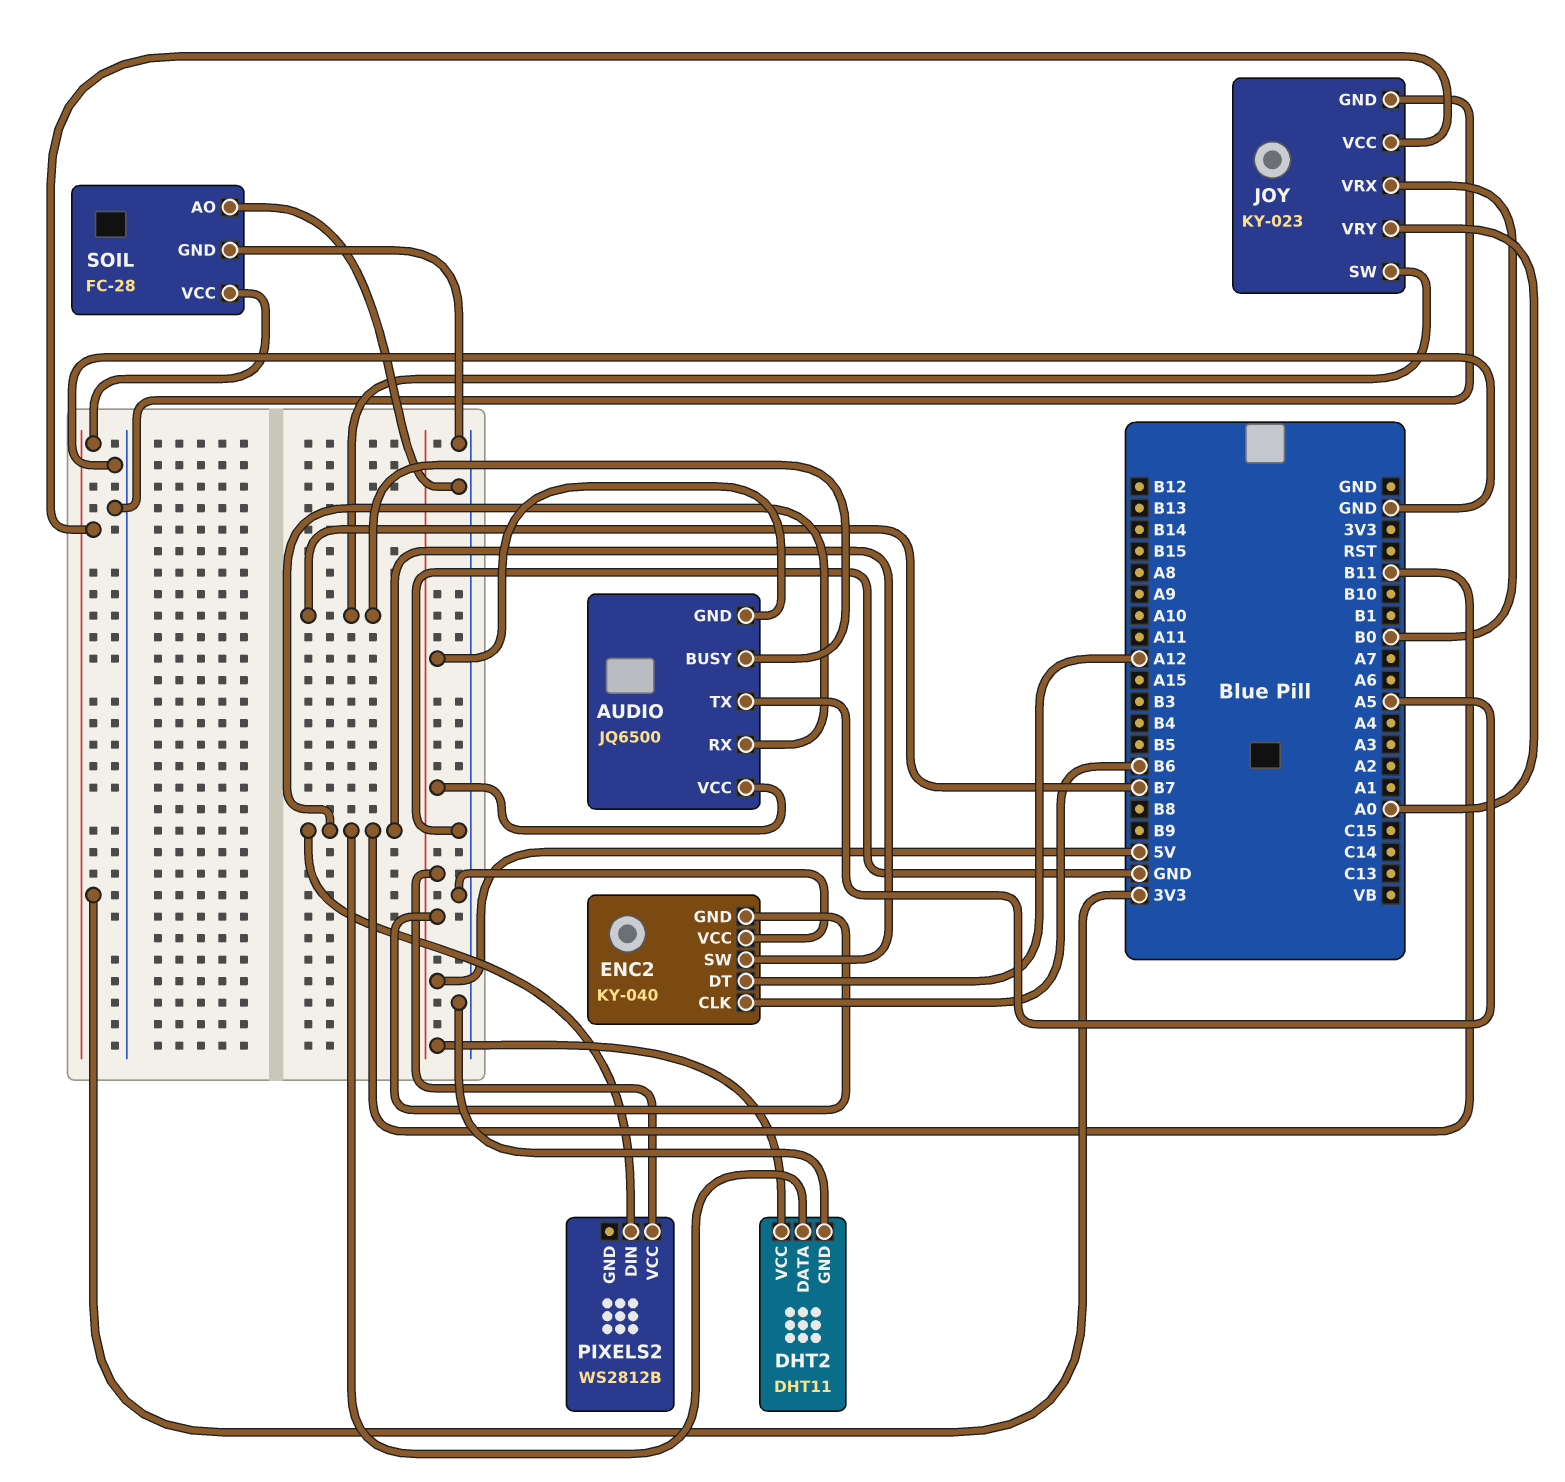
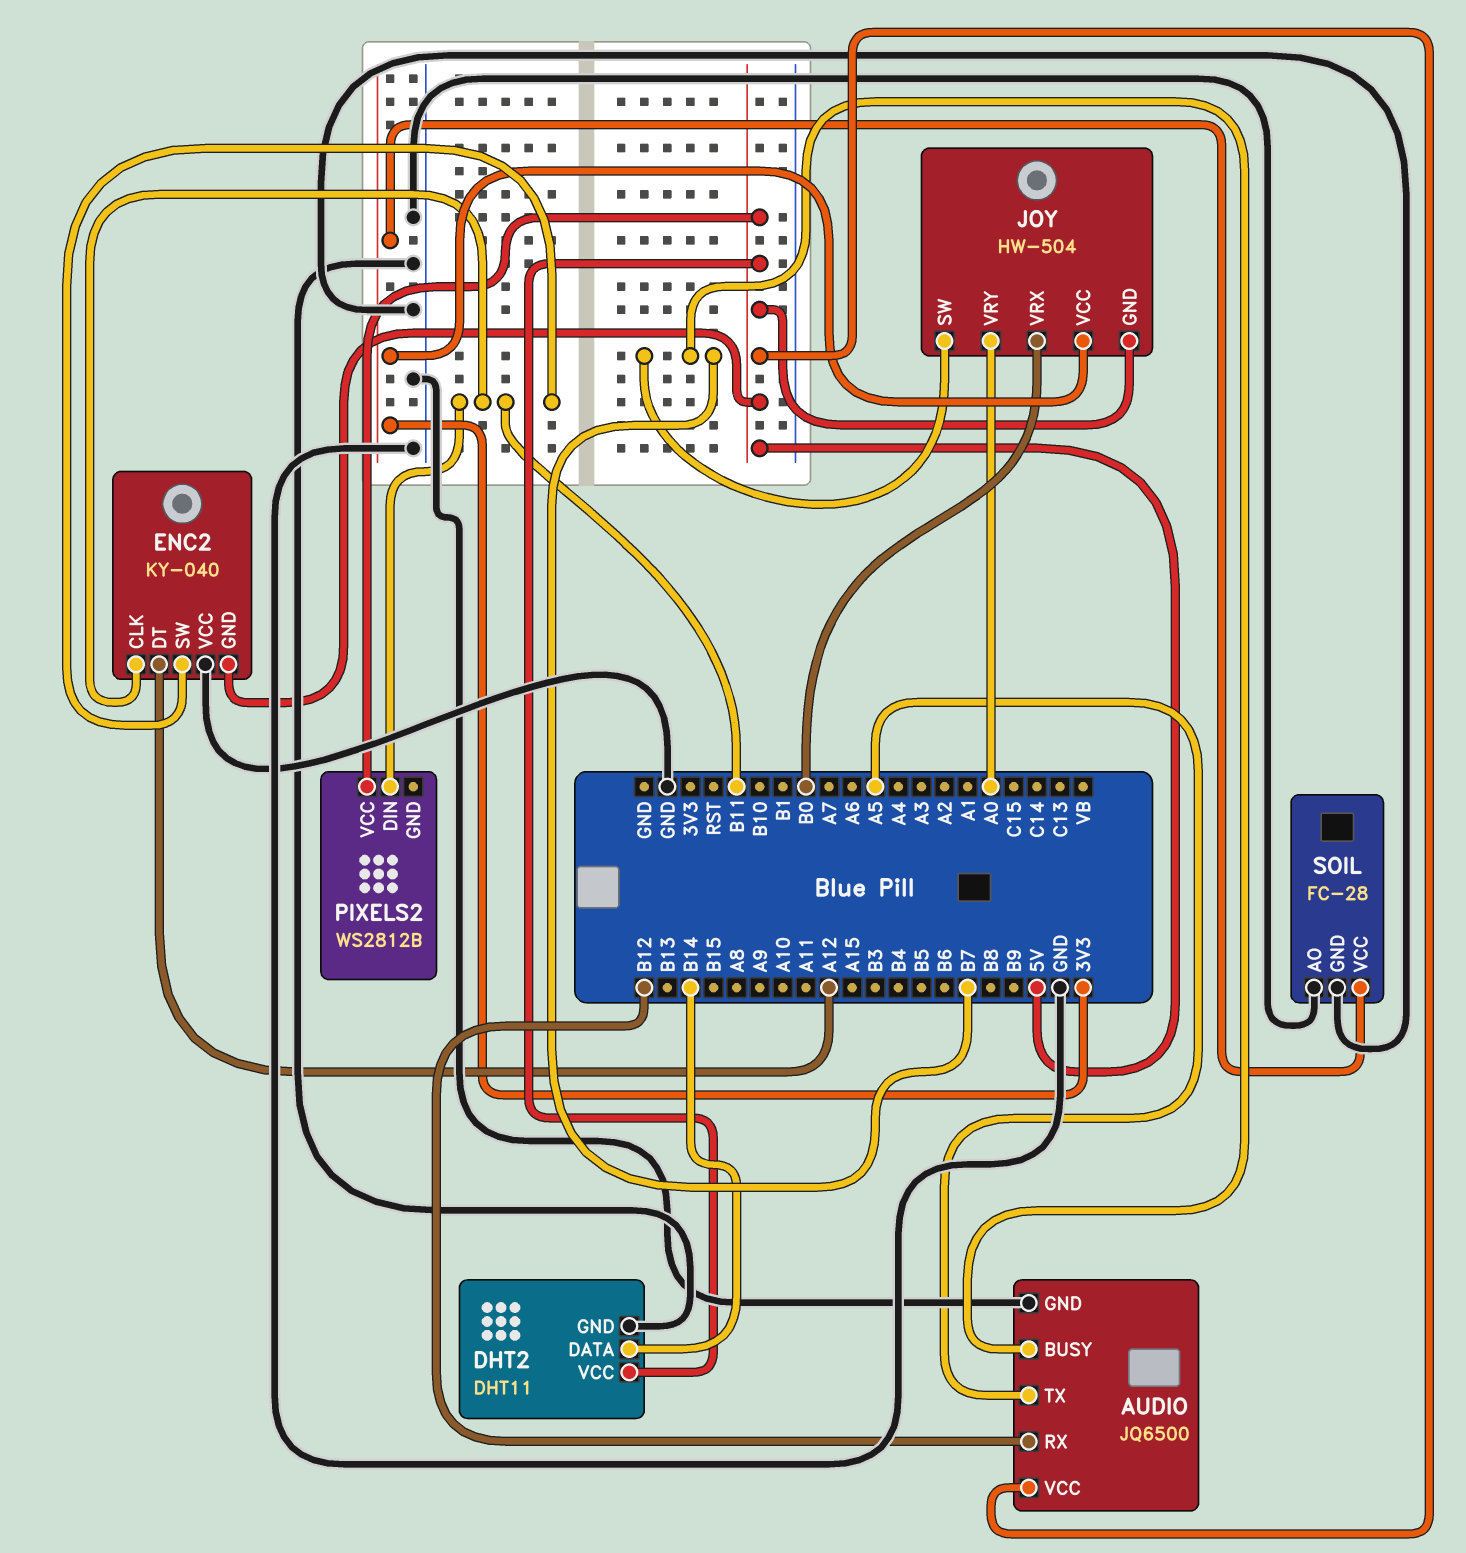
AUDIO pin GND: 5V -> GND
AUDIO pin RX: B11 -> B12
DHT2 pin DATA: B11 -> B14
ENC2 pin CLK: B6 -> B11
JOY: KY-023 -> HW-504
JOY pin GND: GND -> 5V

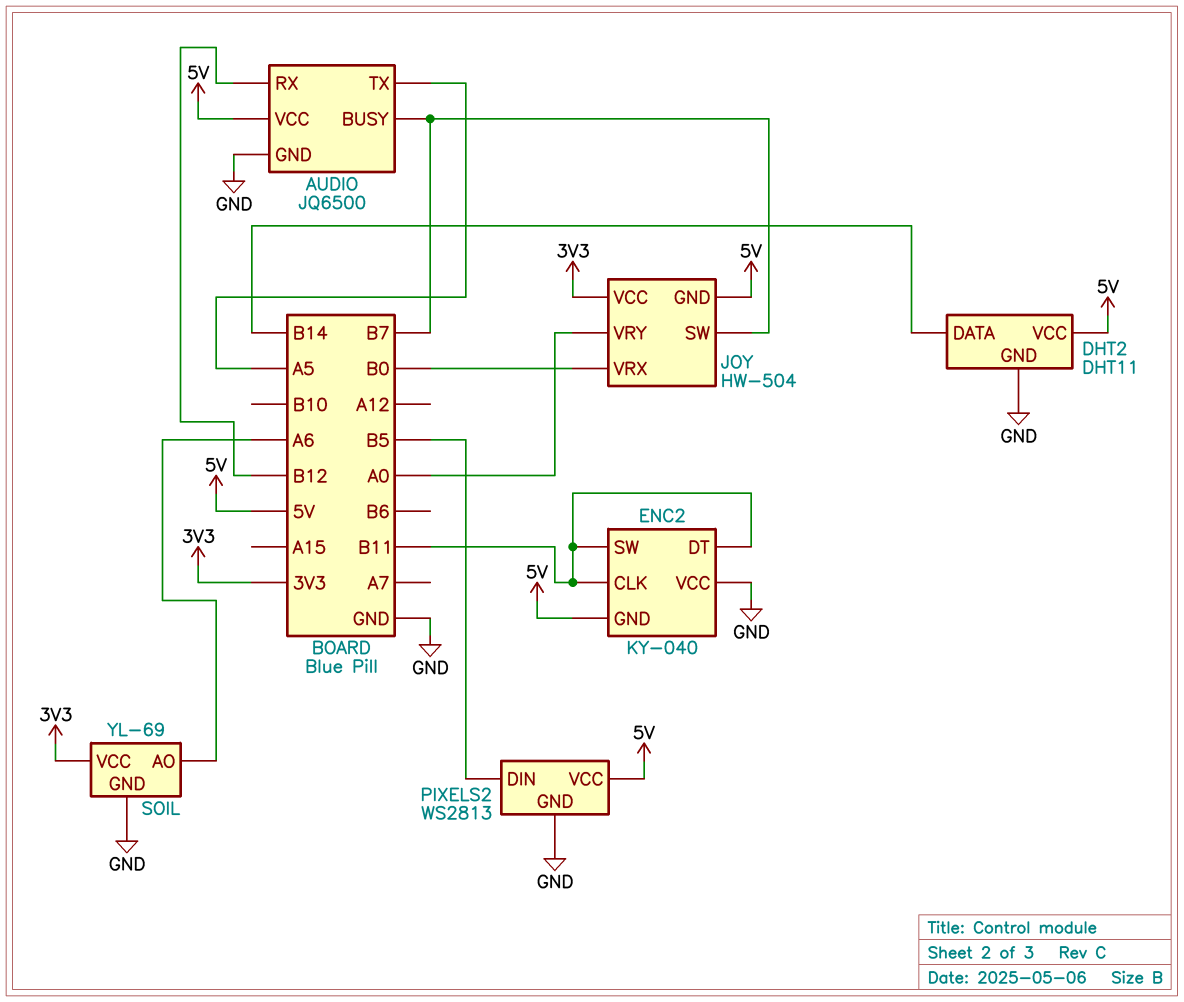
ENC2 pin DT: A12 -> B11
PIXELS2: WS2812B -> WS2813
PIXELS2 pin DIN: B11 -> B5
PIXELS2 pin GND: none -> GND
SOIL: FC-28 -> YL-69
SOIL pin AO: GND -> A6

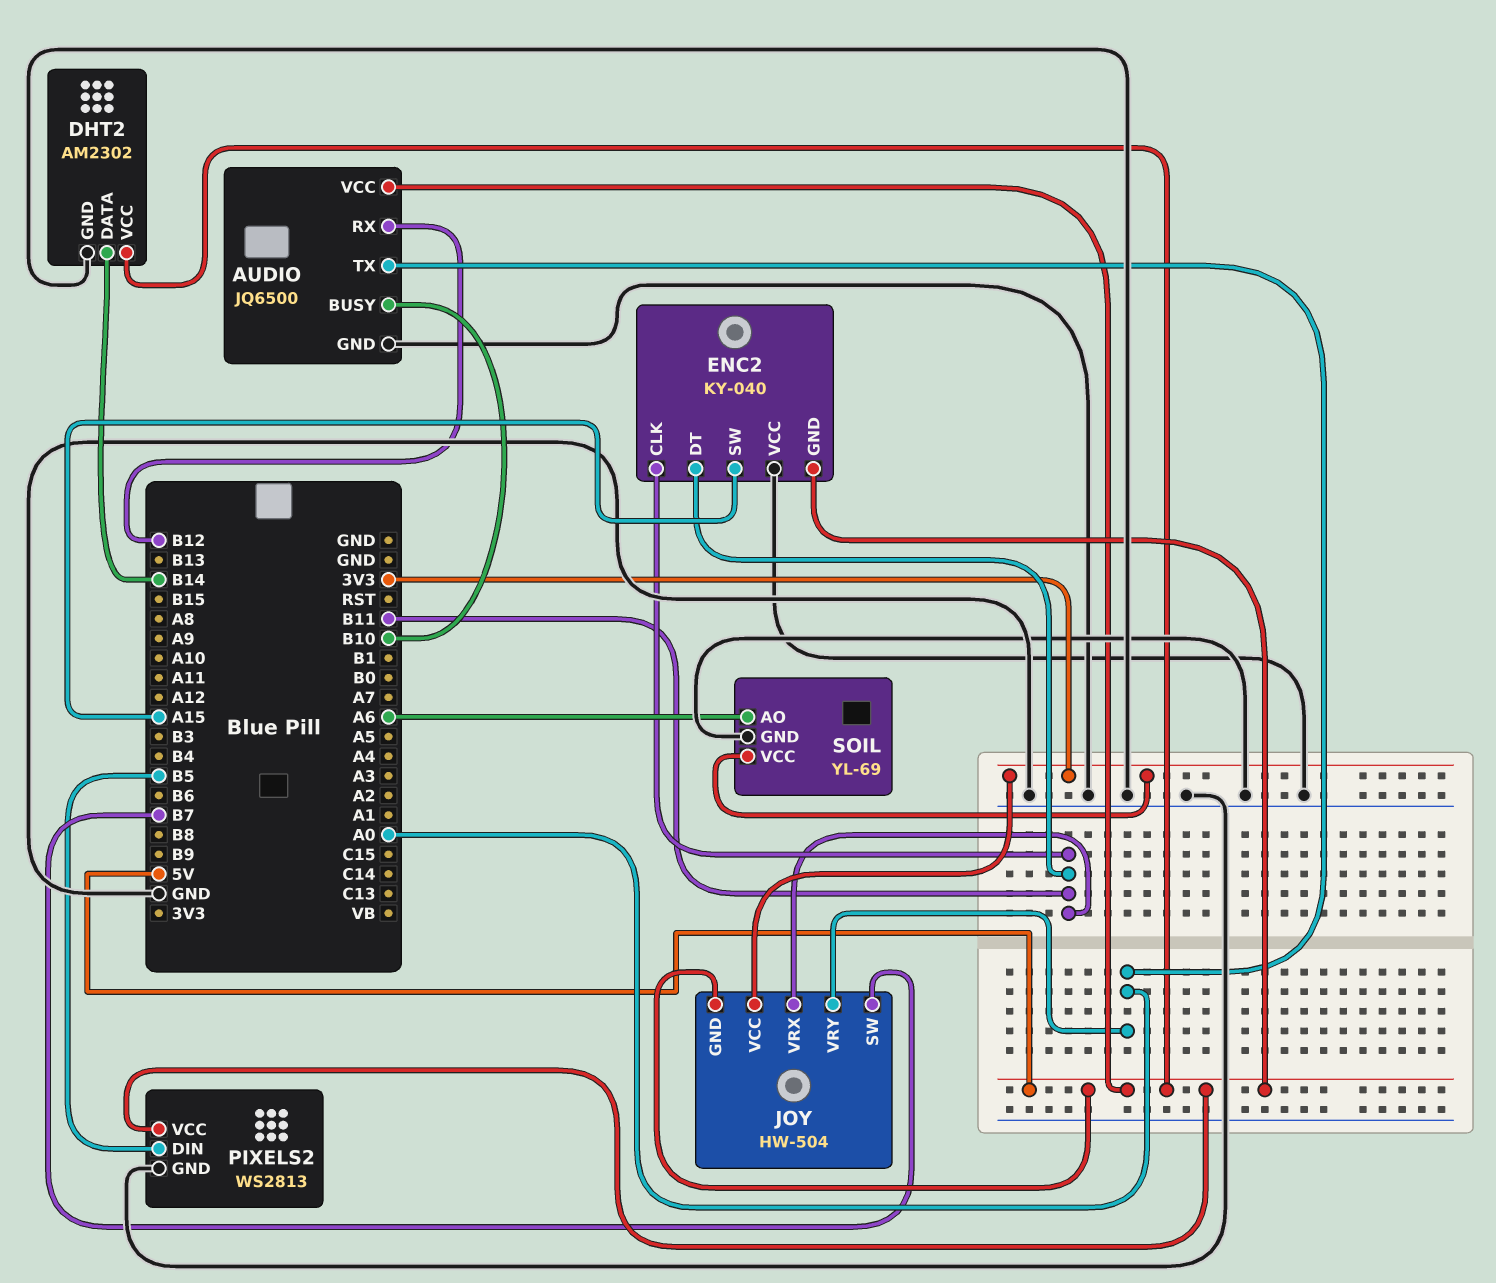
AUDIO pin BUSY: B7 -> B10
AUDIO pin TX: A5 -> A0
DHT2: DHT11 -> AM2302
ENC2 pin SW: B11 -> A15
JOY pin VRX: B0 -> B11

